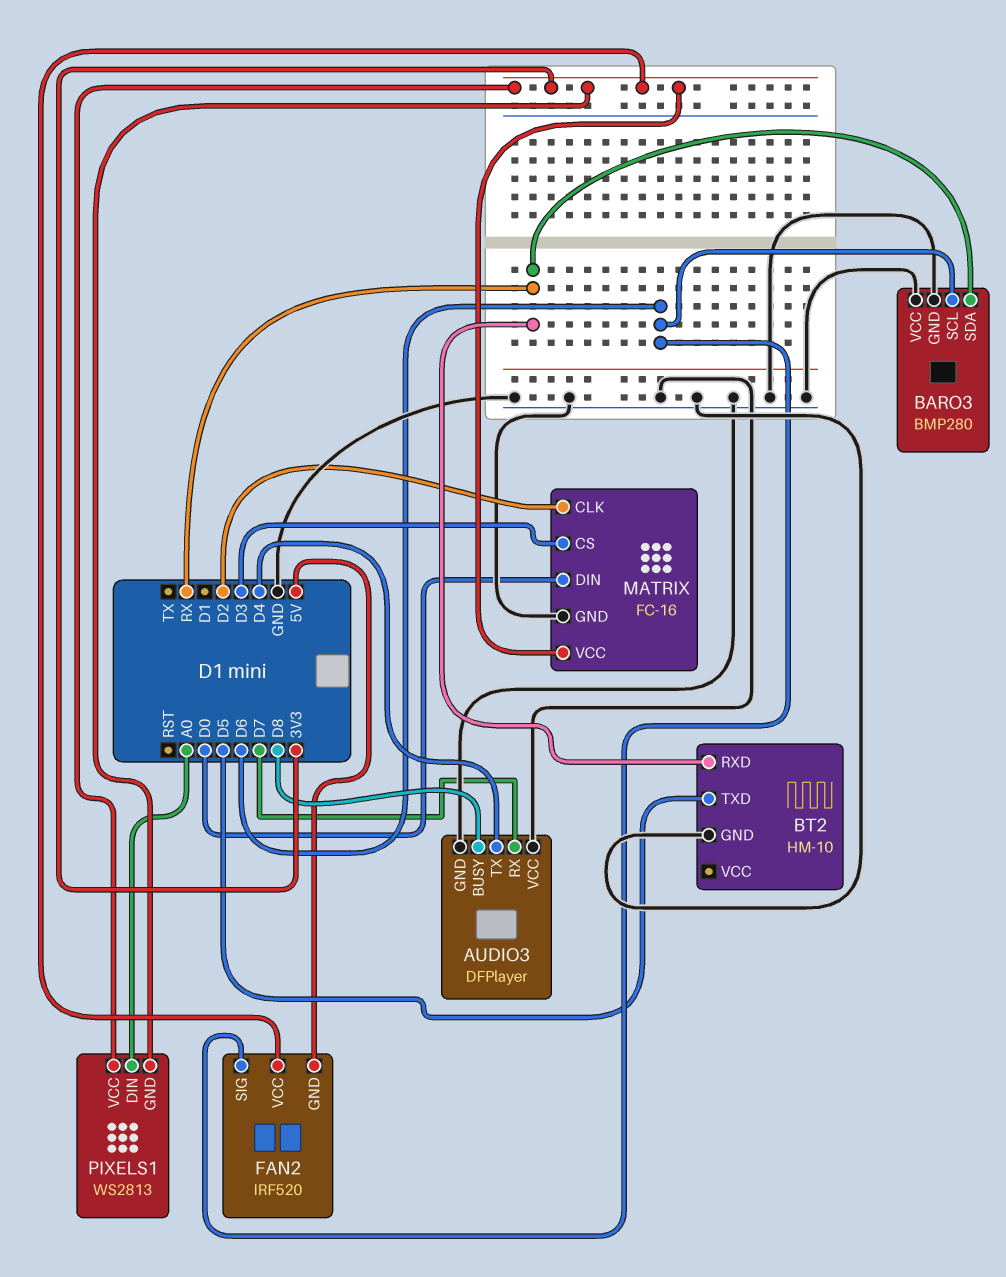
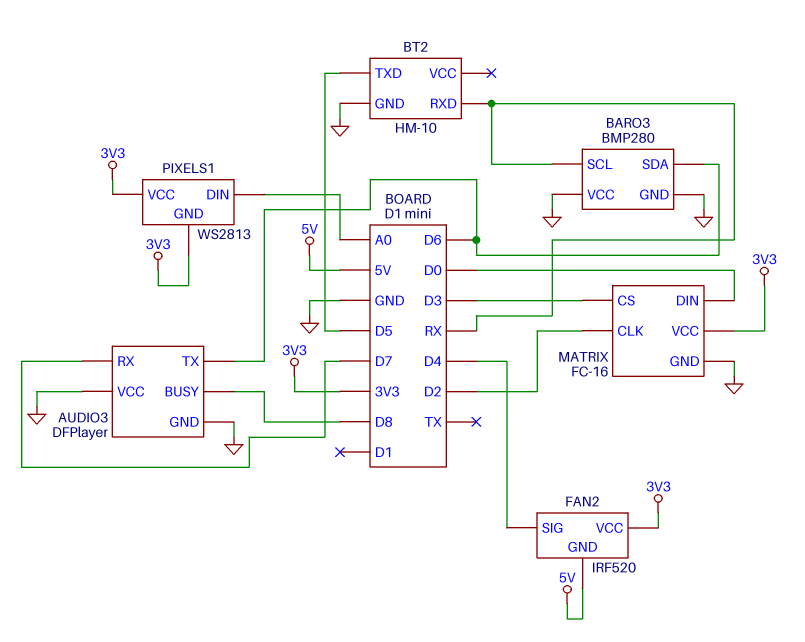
AUDIO3 pin TX: D4 -> D6
BARO3 pin SCL: D6 -> RX
BARO3 pin SDA: RX -> D6
FAN2 pin SIG: D6 -> D4

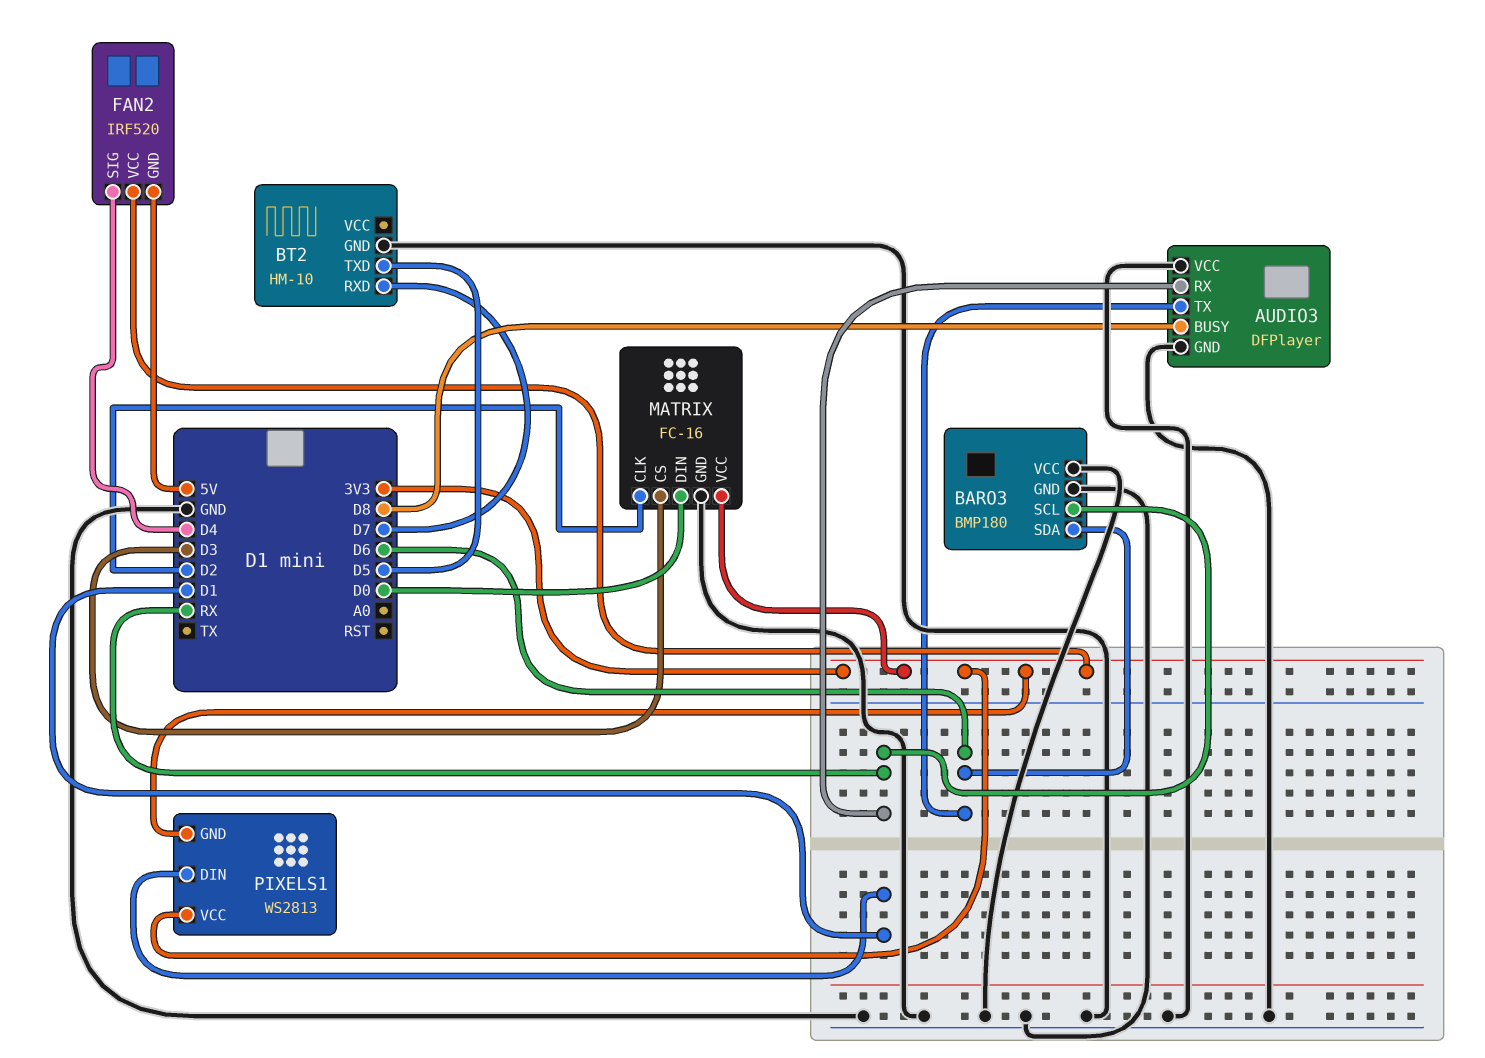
AUDIO3 pin RX: D7 -> RX
BARO3: BMP280 -> BMP180
BT2 pin RXD: RX -> D7
PIXELS1 pin DIN: A0 -> D1

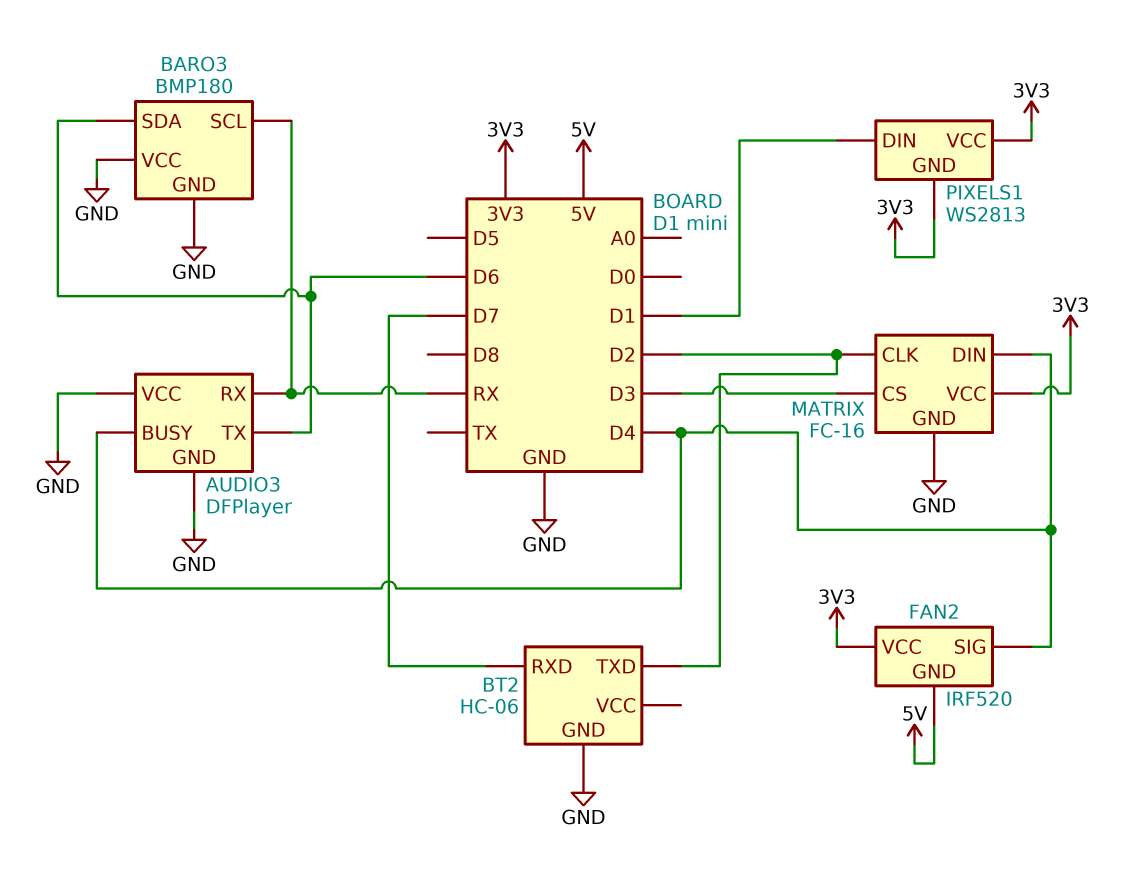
AUDIO3 pin BUSY: D8 -> D4
BT2: HM-10 -> HC-06
BT2 pin TXD: D5 -> D2
MATRIX pin DIN: D0 -> D4

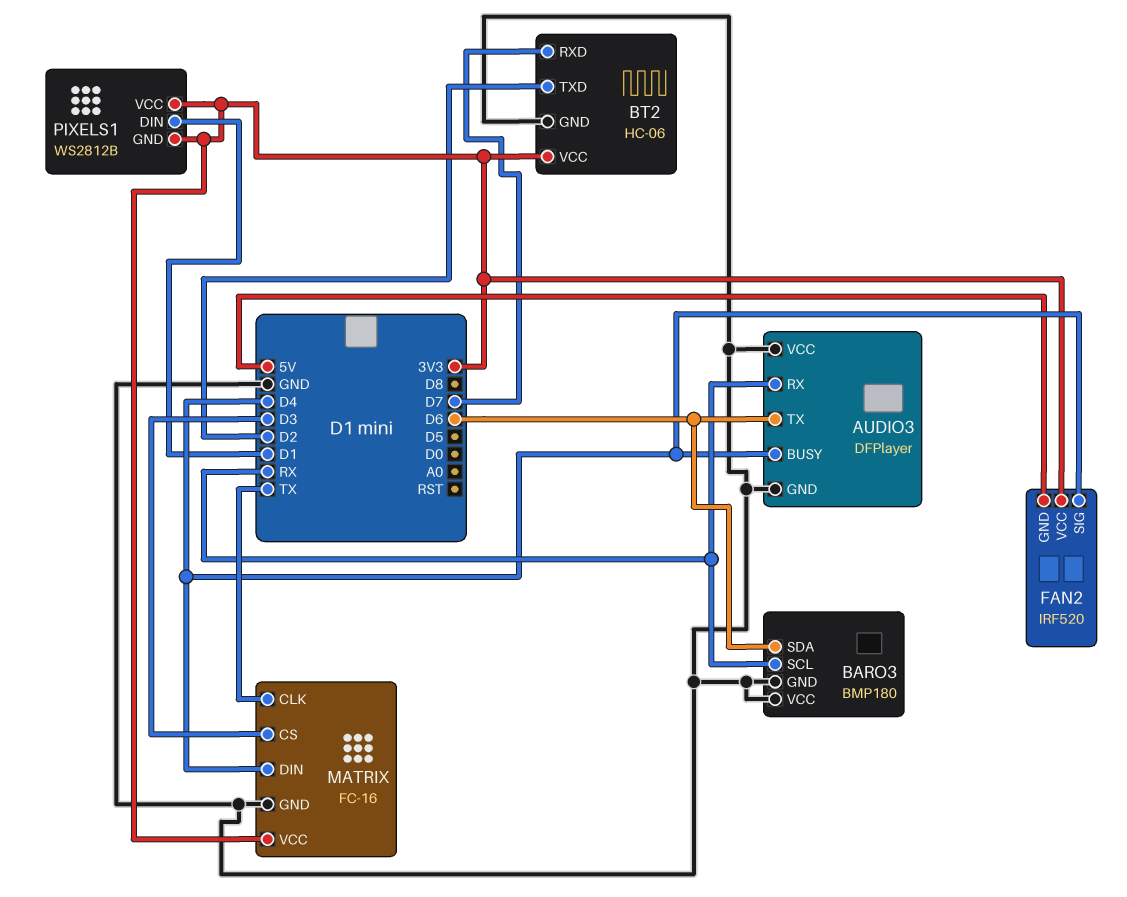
BT2 pin VCC: none -> 3V3
MATRIX pin CLK: D2 -> TX
PIXELS1: WS2813 -> WS2812B

